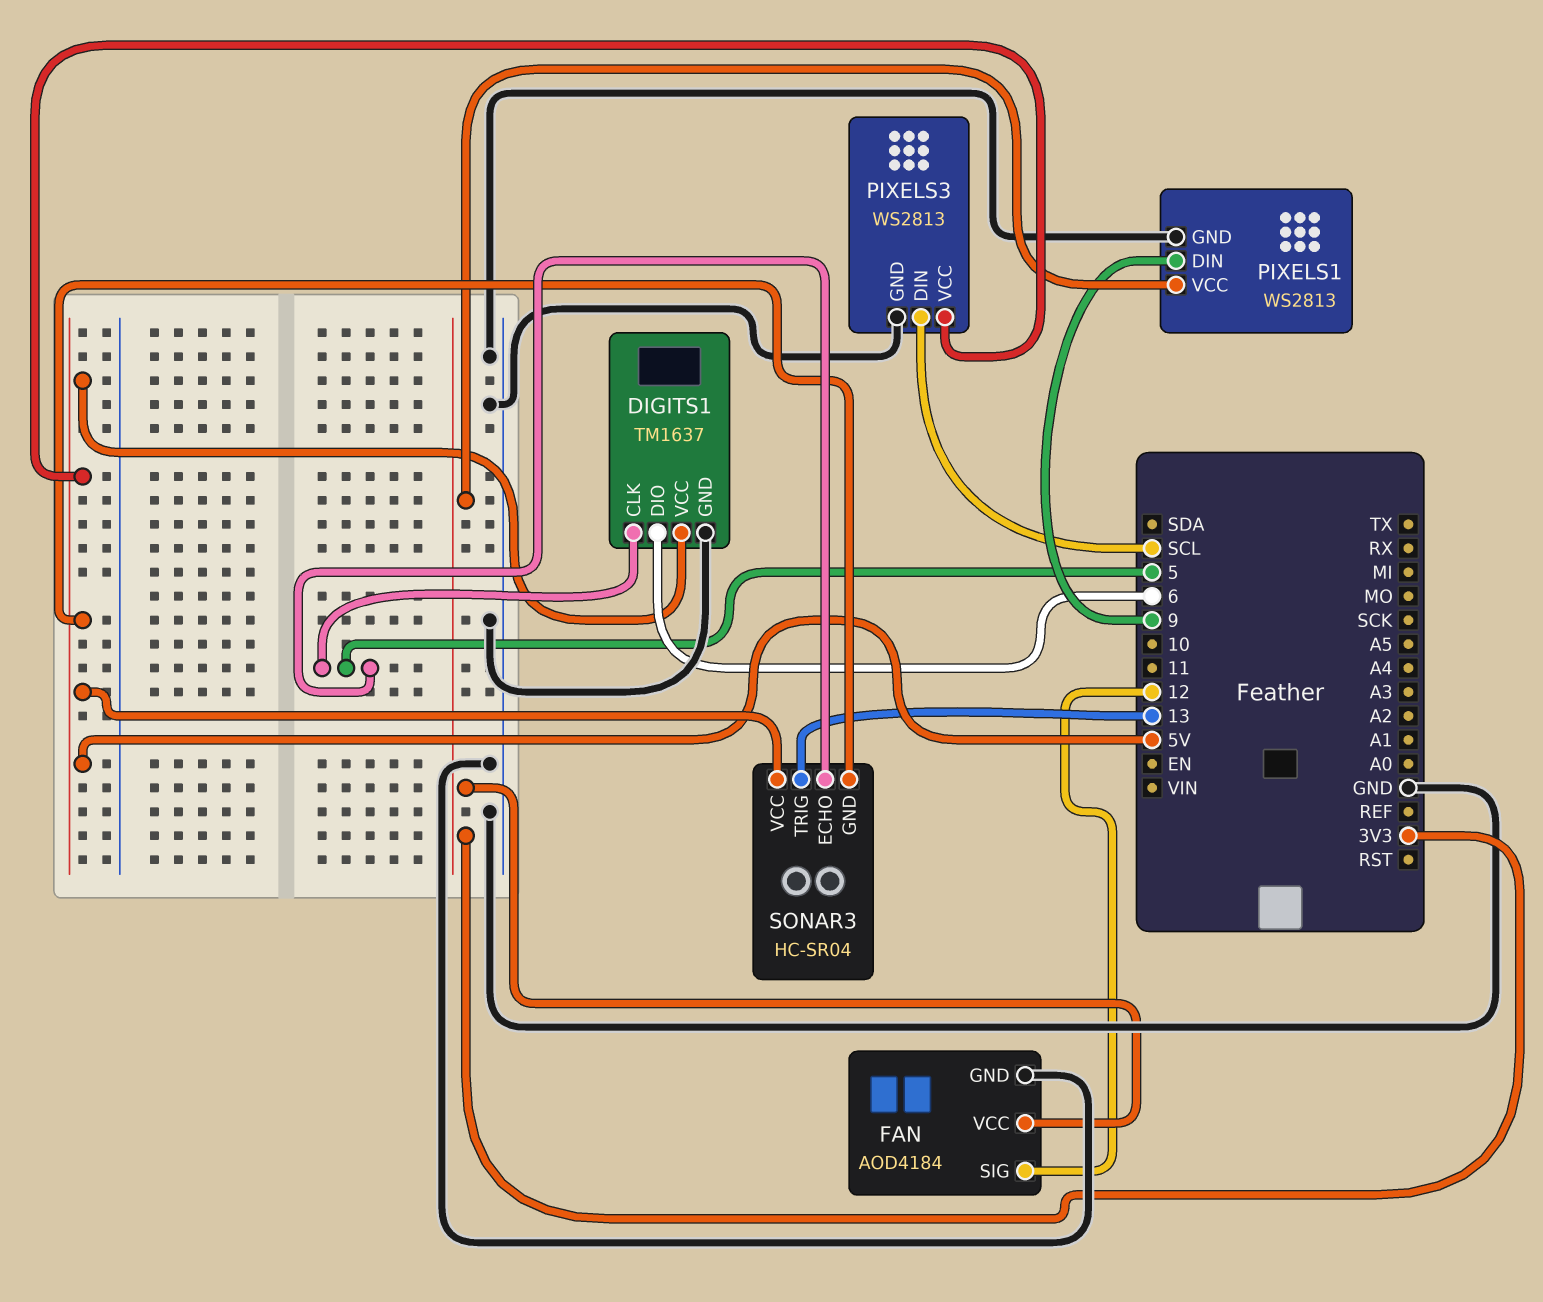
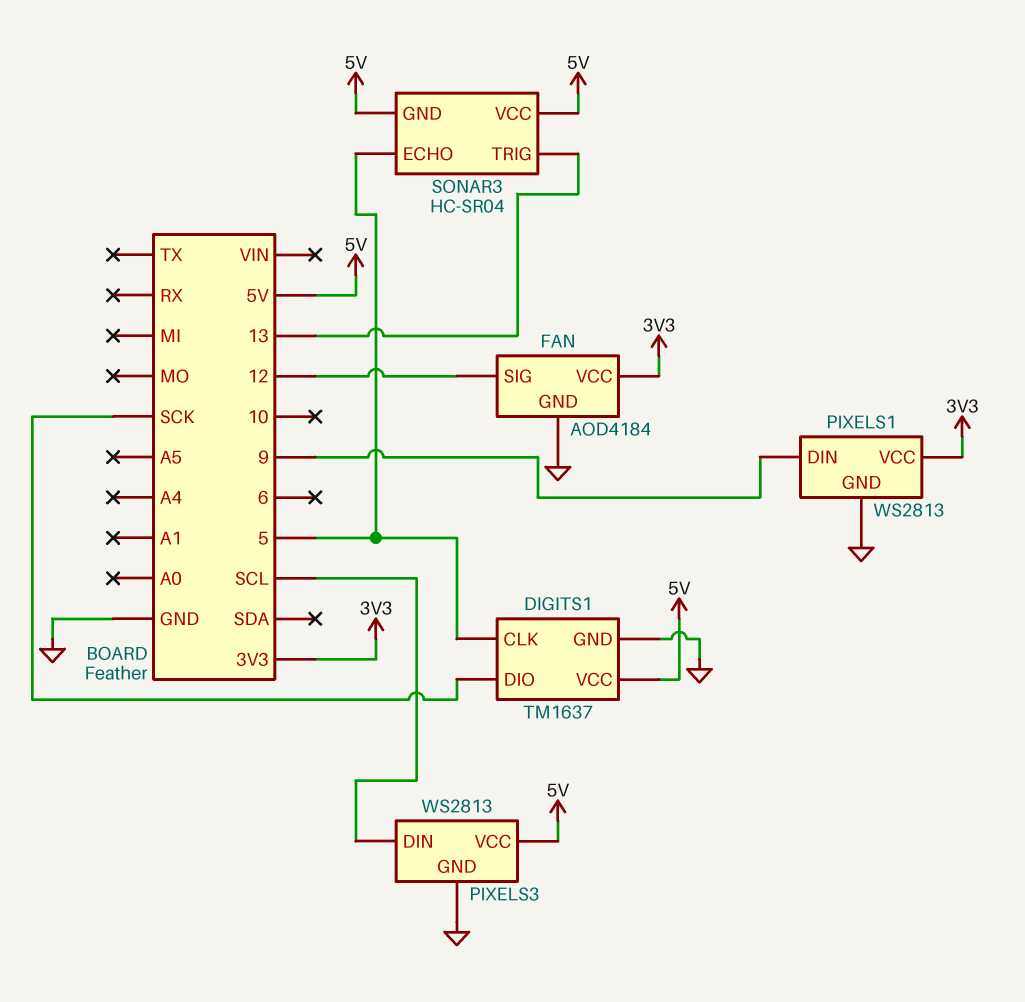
DIGITS1 pin DIO: 6 -> SCK

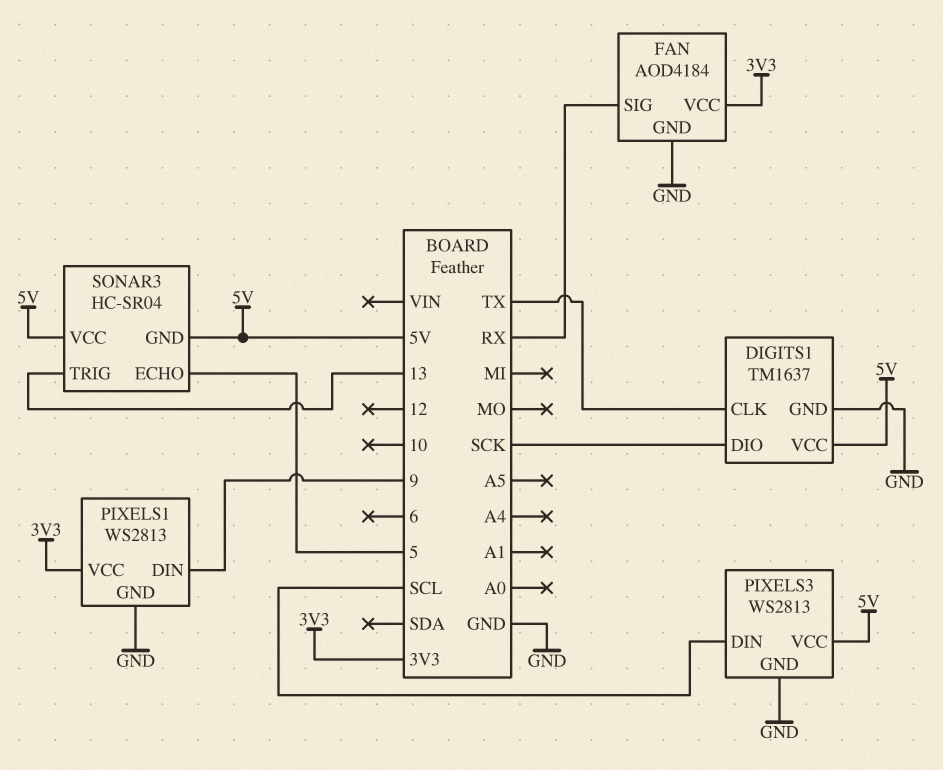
DIGITS1 pin CLK: 5 -> TX
FAN pin SIG: 12 -> RX

